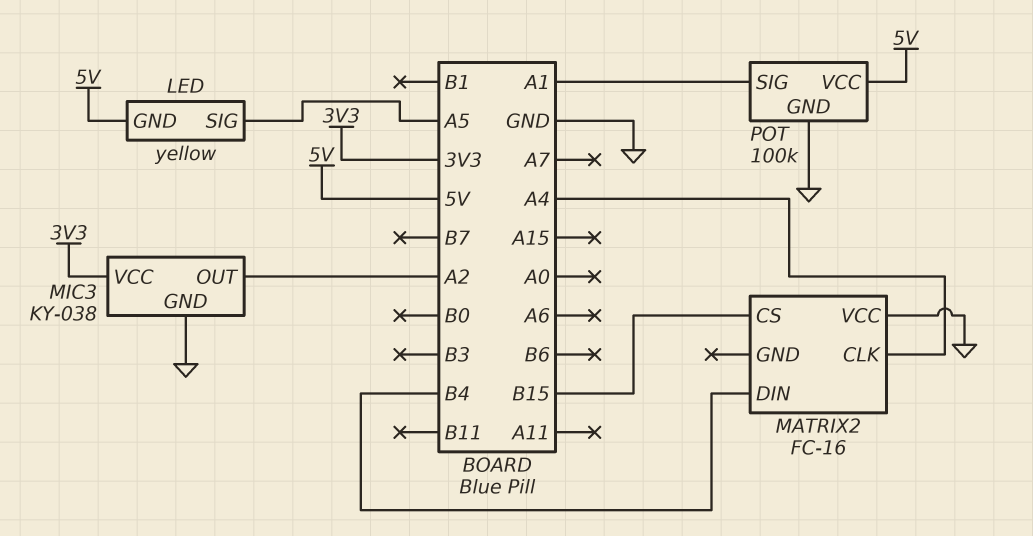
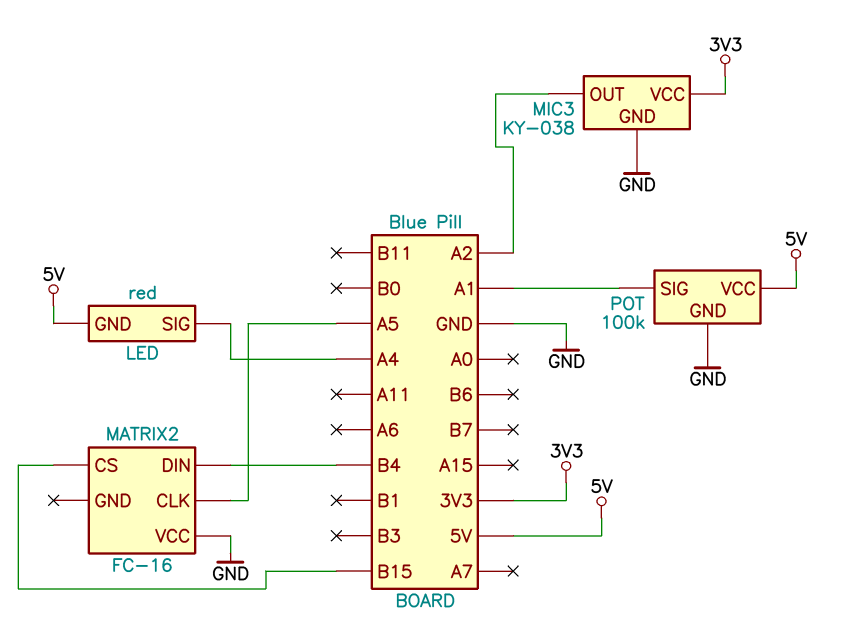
LED: yellow -> red
LED pin SIG: A5 -> A4
MATRIX2 pin CLK: A4 -> A5

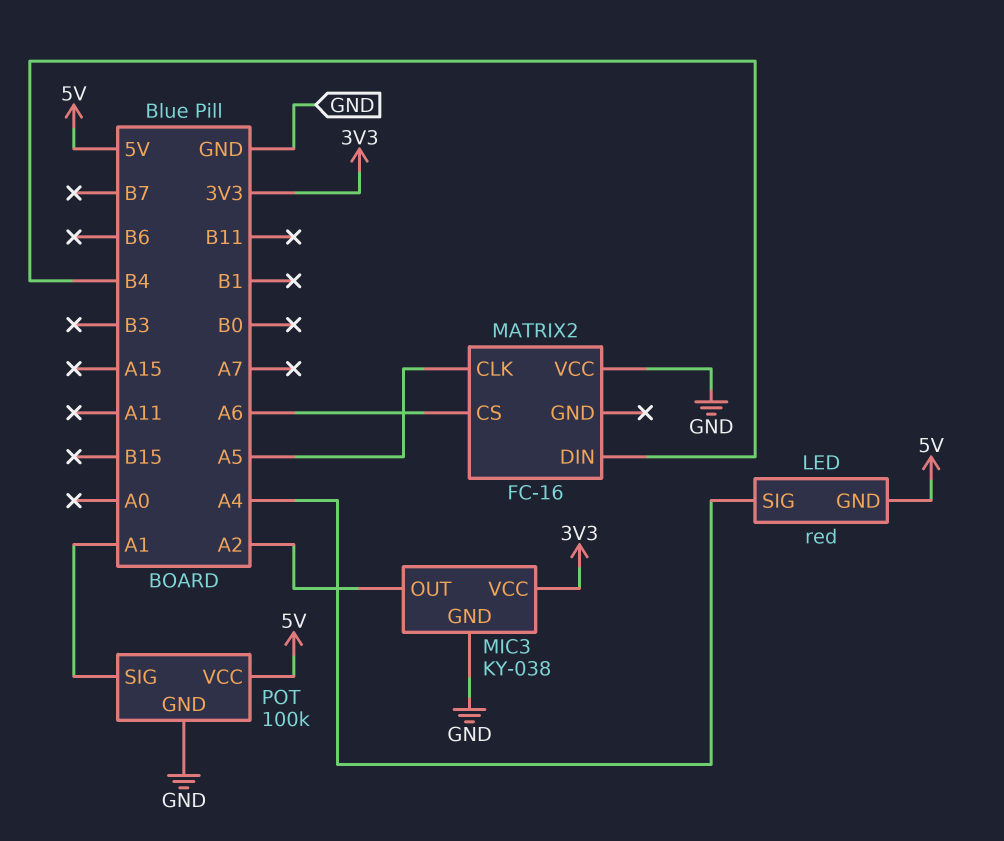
MATRIX2 pin CS: B15 -> A6

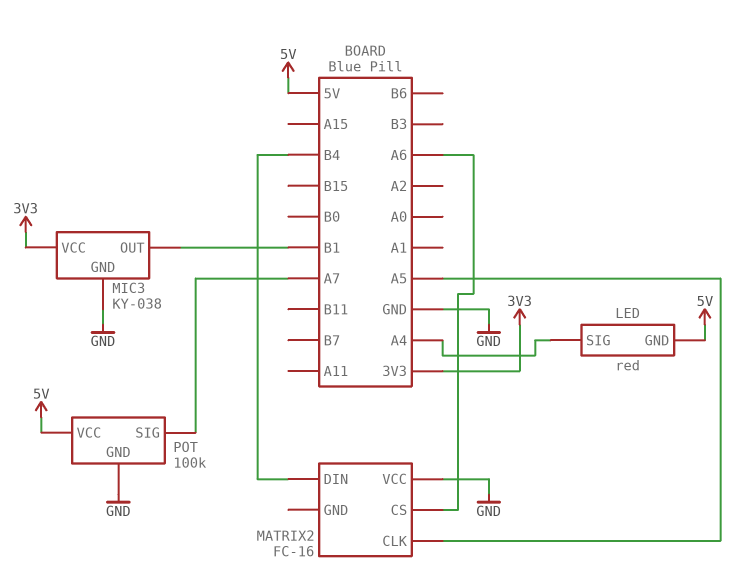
MIC3 pin OUT: A2 -> B1
POT pin SIG: A1 -> A7

